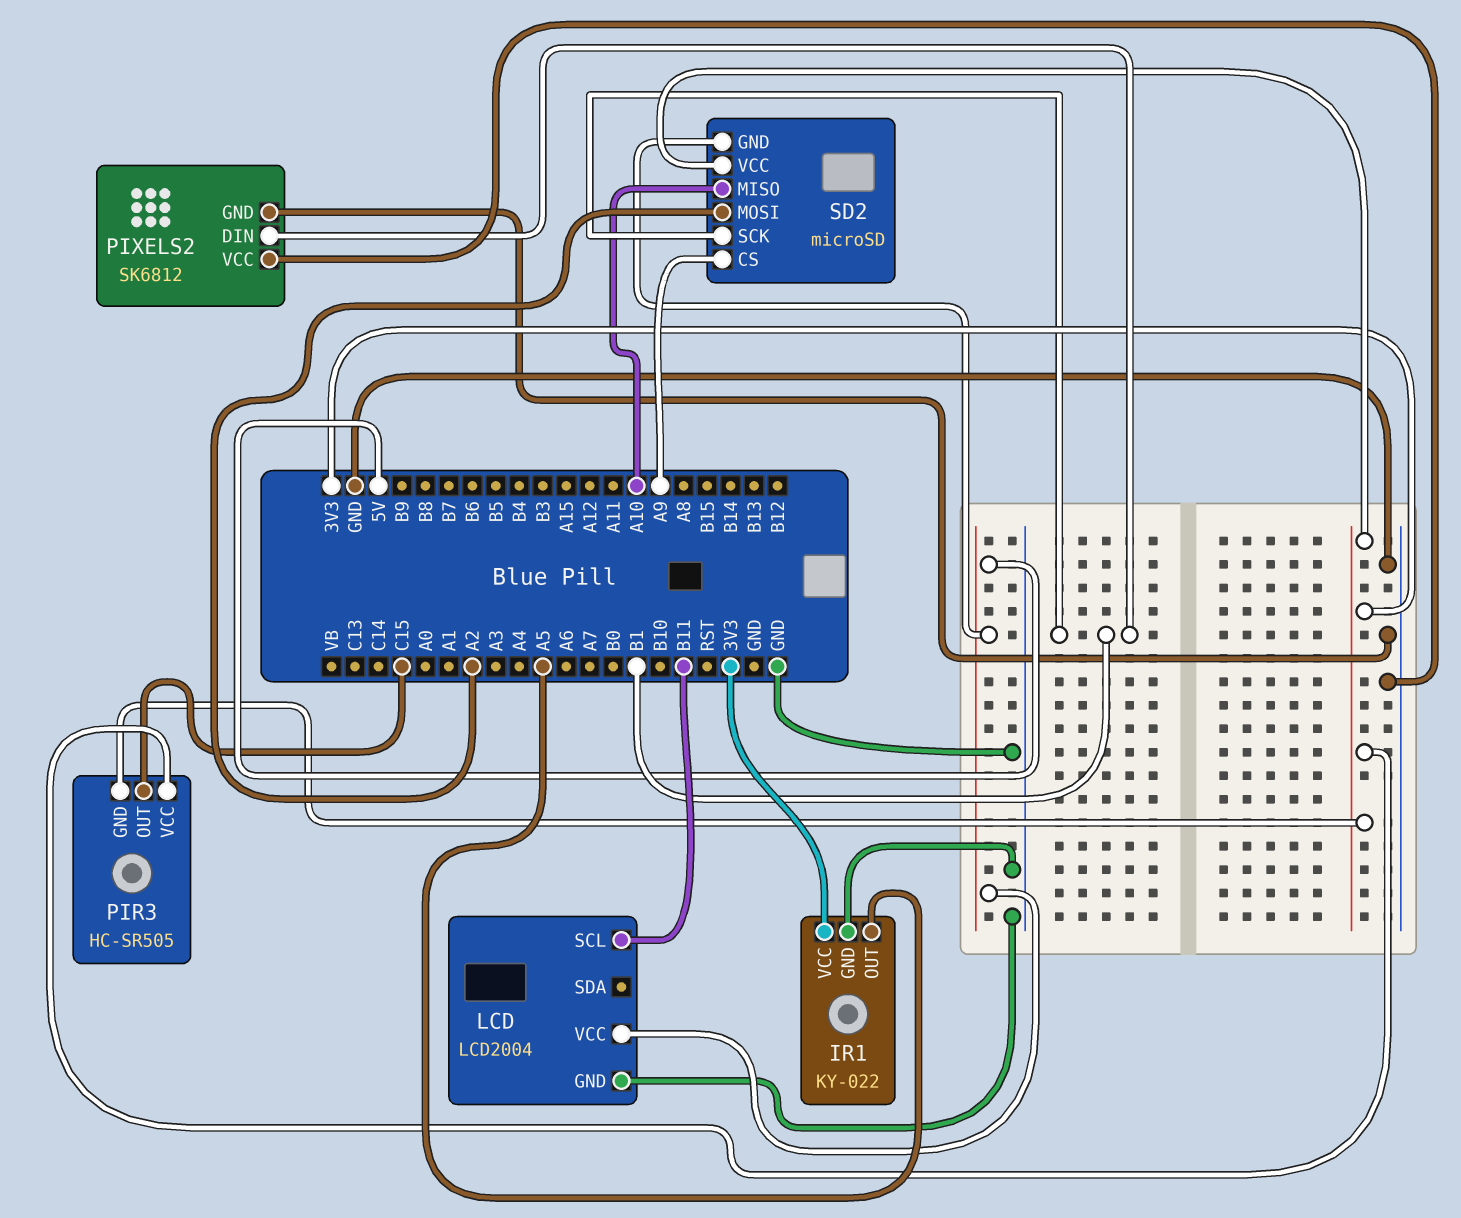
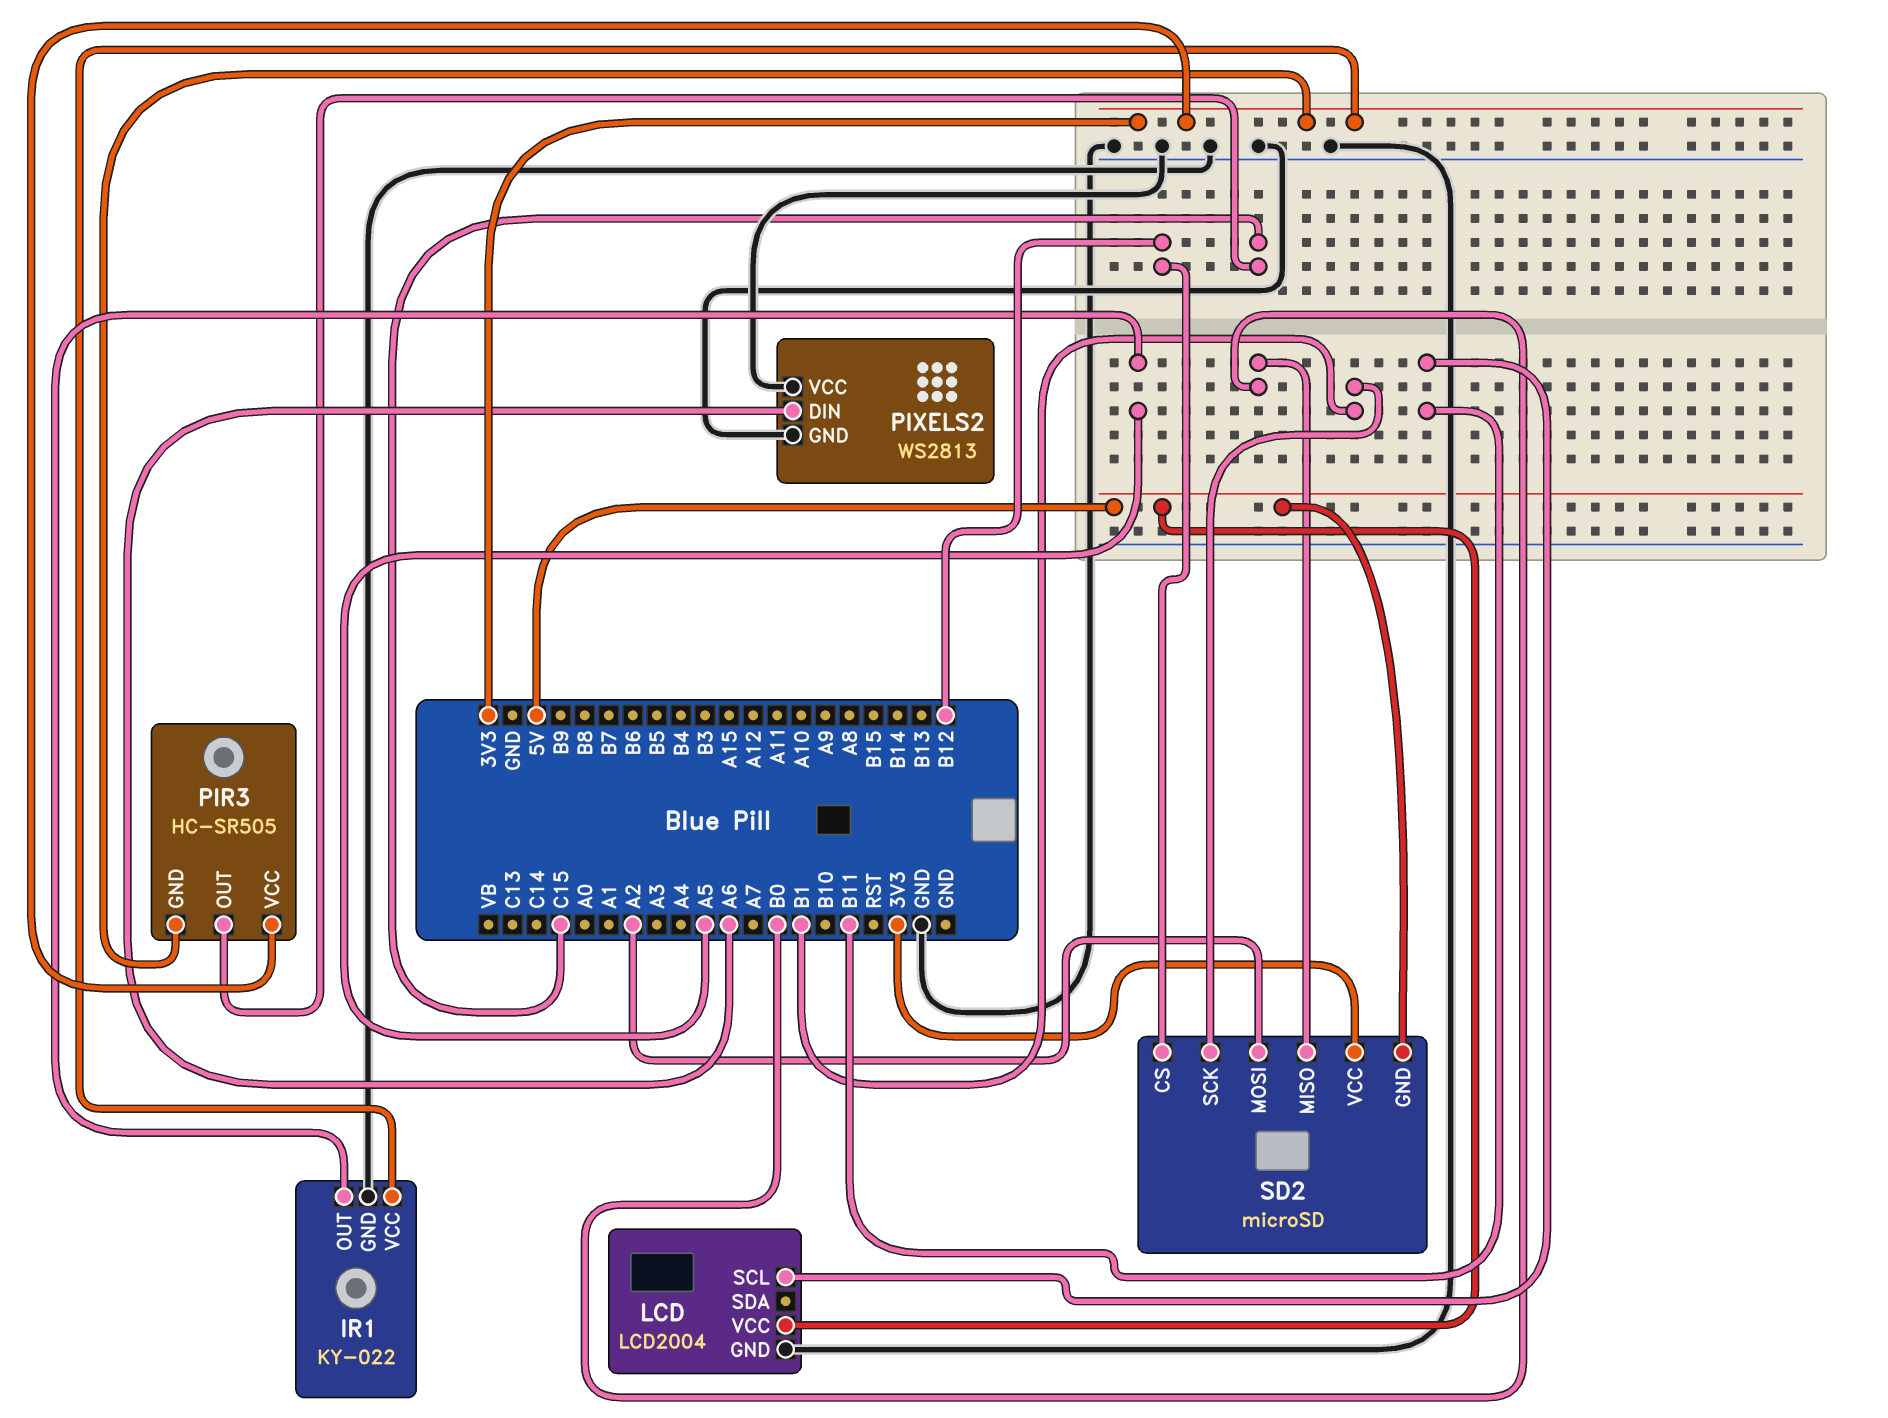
PIXELS2: SK6812 -> WS2813
PIXELS2 pin DIN: B1 -> A6
SD2 pin CS: A9 -> B12
SD2 pin MISO: A10 -> B0

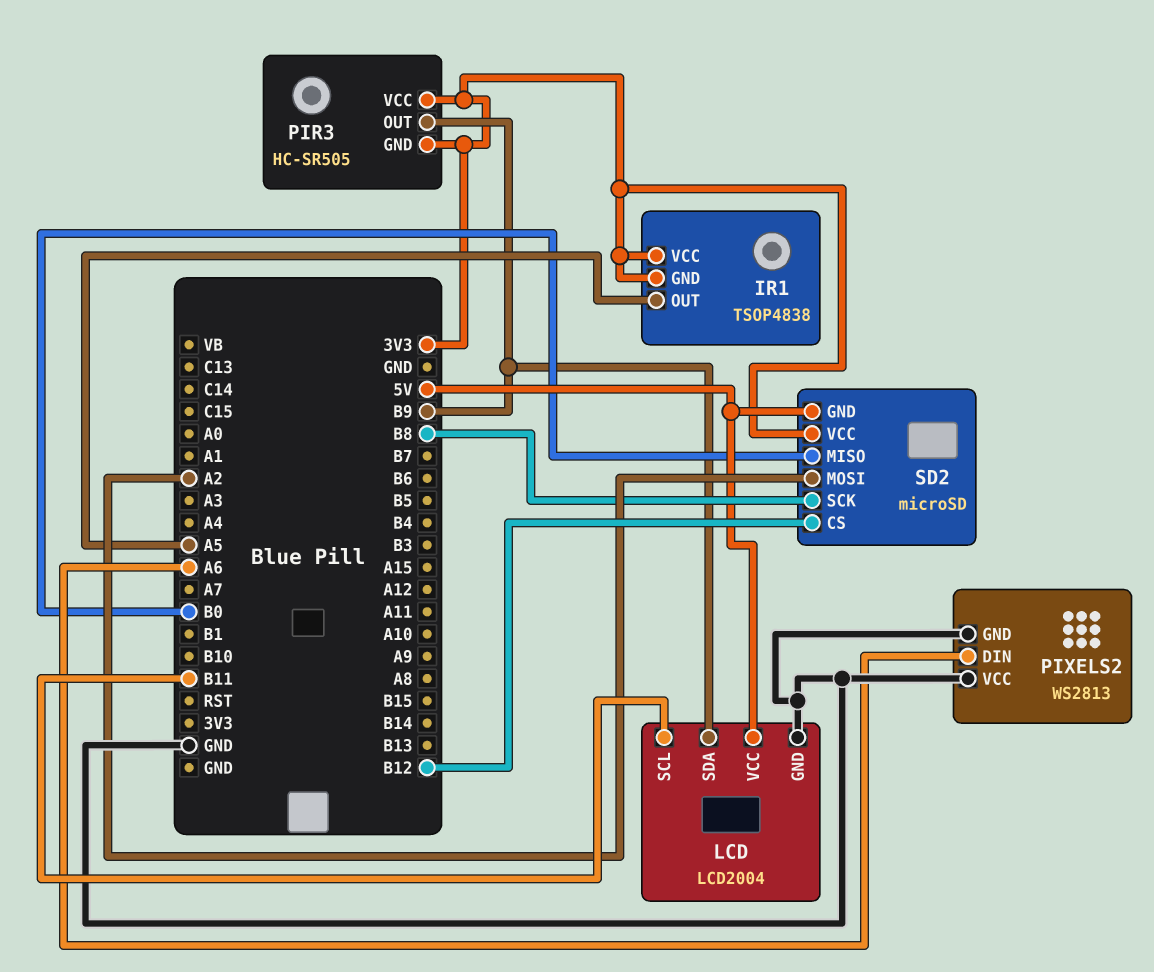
IR1: KY-022 -> TSOP4838
IR1 pin GND: GND -> 3V3
LCD pin SDA: none -> B9
PIR3 pin OUT: C15 -> B9
SD2 pin SCK: B1 -> B8

